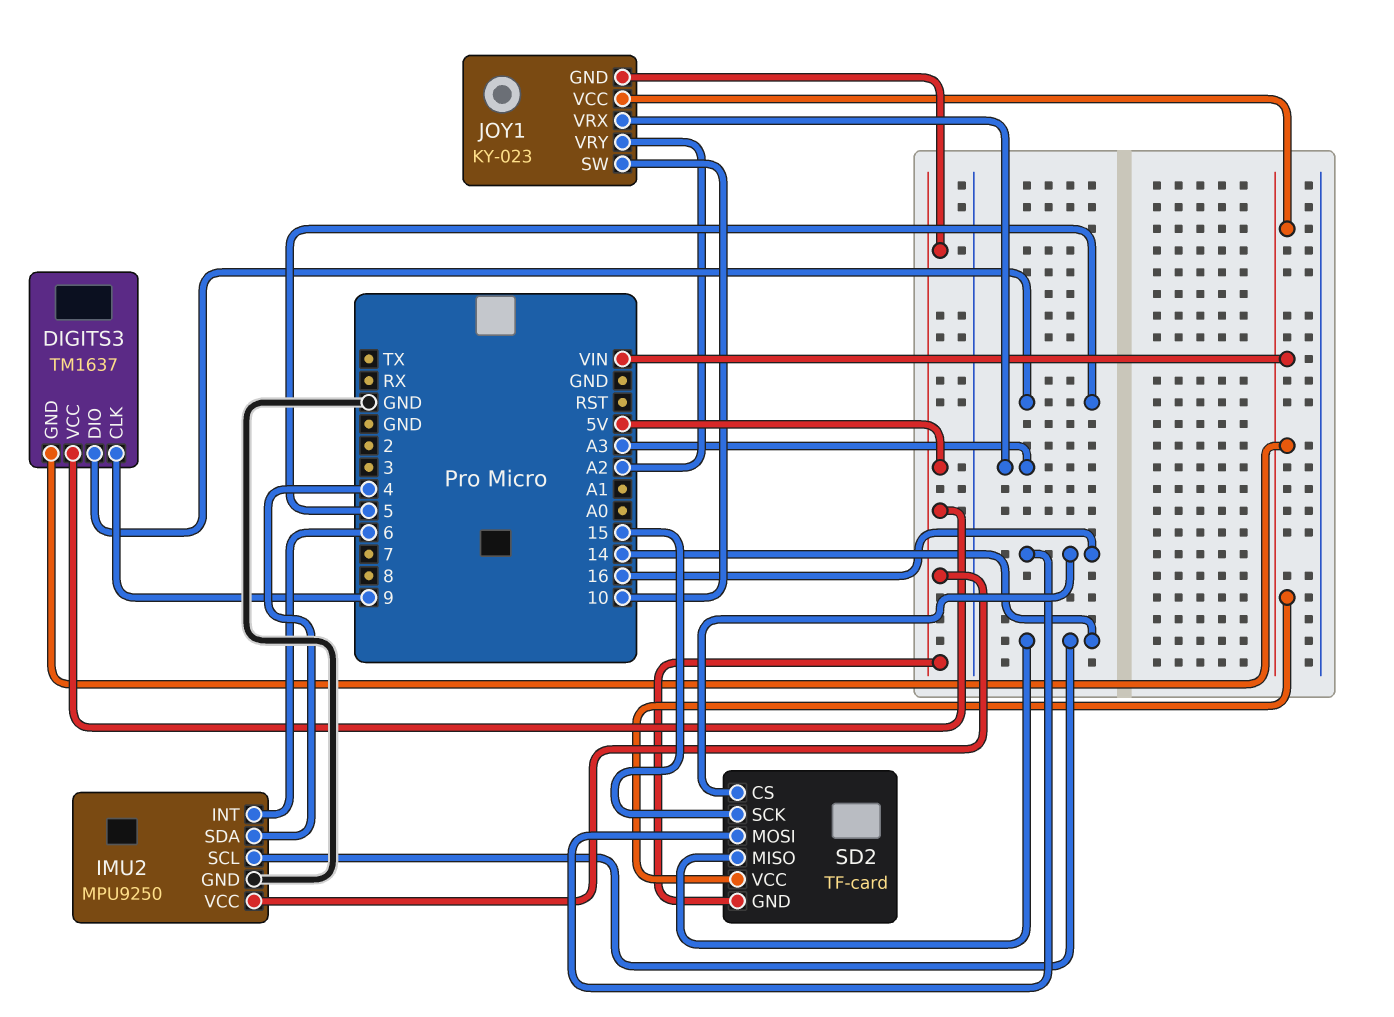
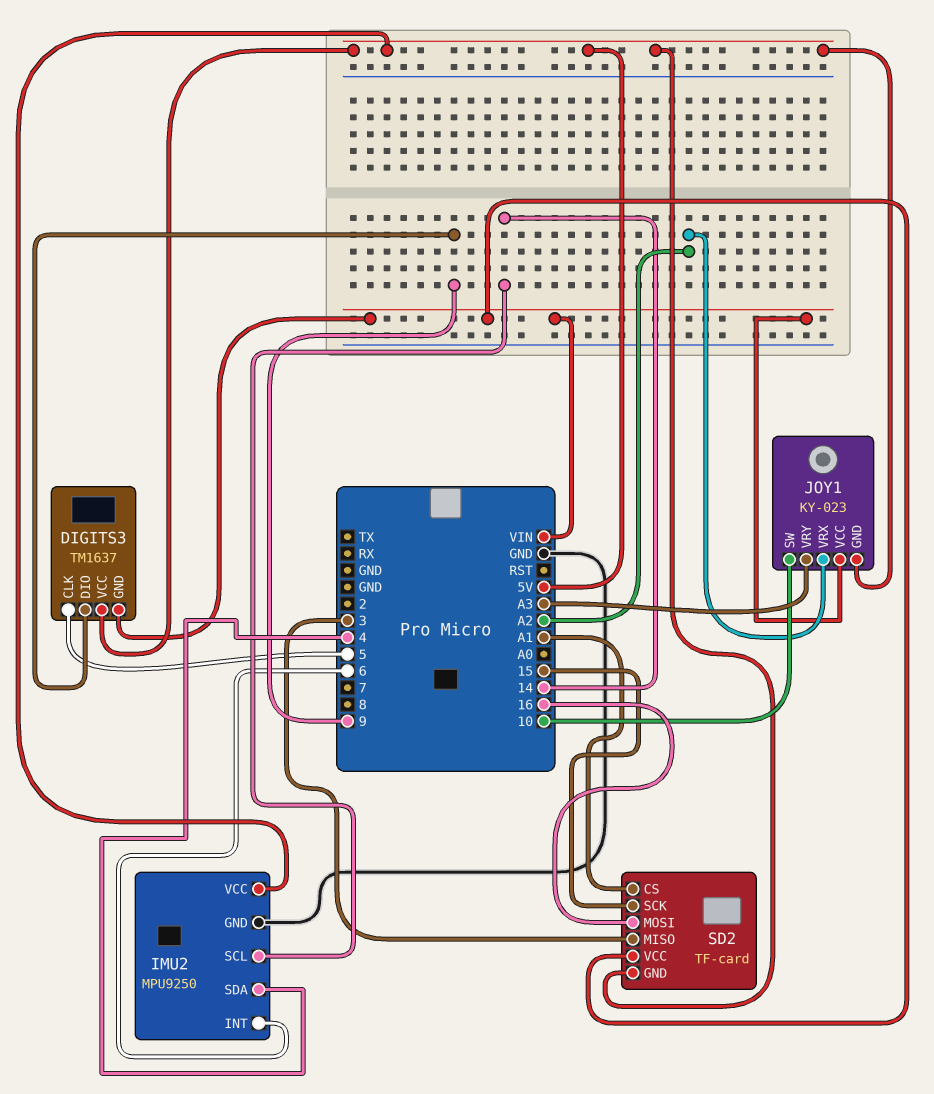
DIGITS3 pin CLK: 9 -> 5
DIGITS3 pin DIO: 5 -> 9
JOY1 pin VRX: A3 -> A2
JOY1 pin VRY: A2 -> A3
SD2 pin CS: 16 -> A1
SD2 pin MISO: 14 -> 3

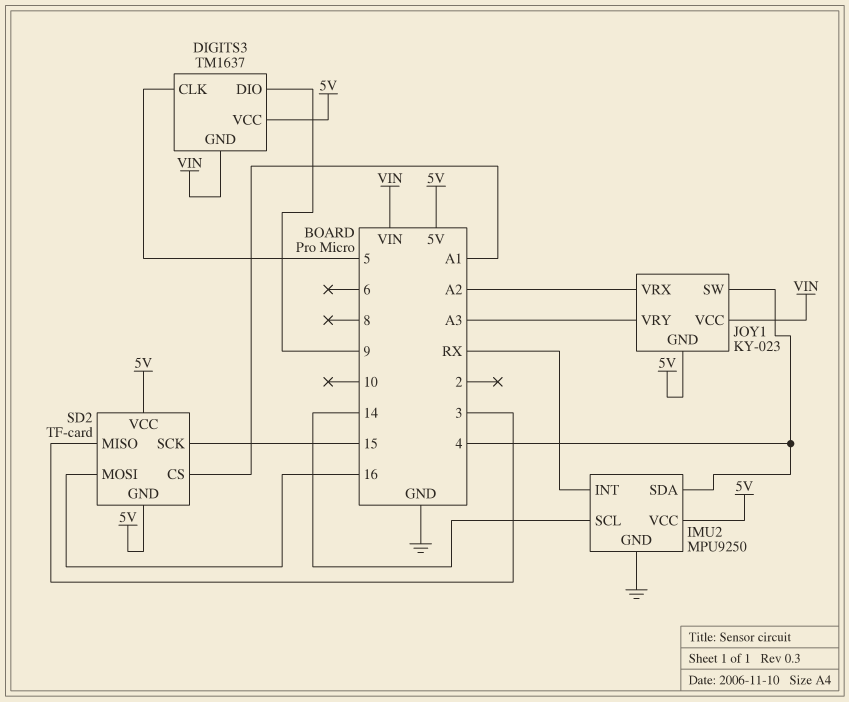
IMU2 pin INT: 6 -> RX
JOY1 pin SW: 10 -> 4
SD2 pin VCC: VIN -> 5V

